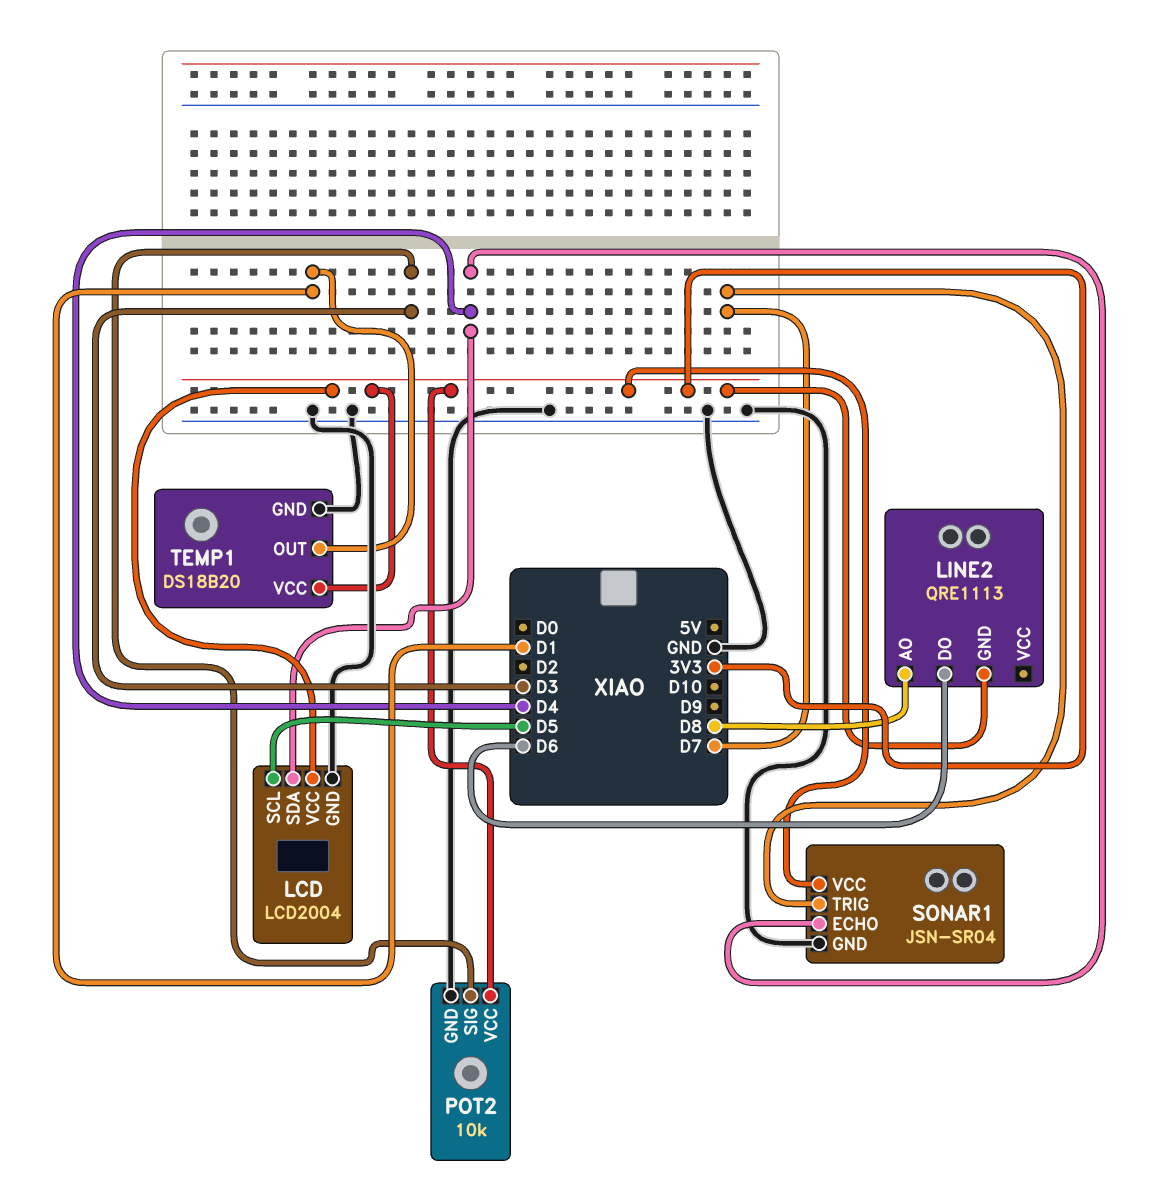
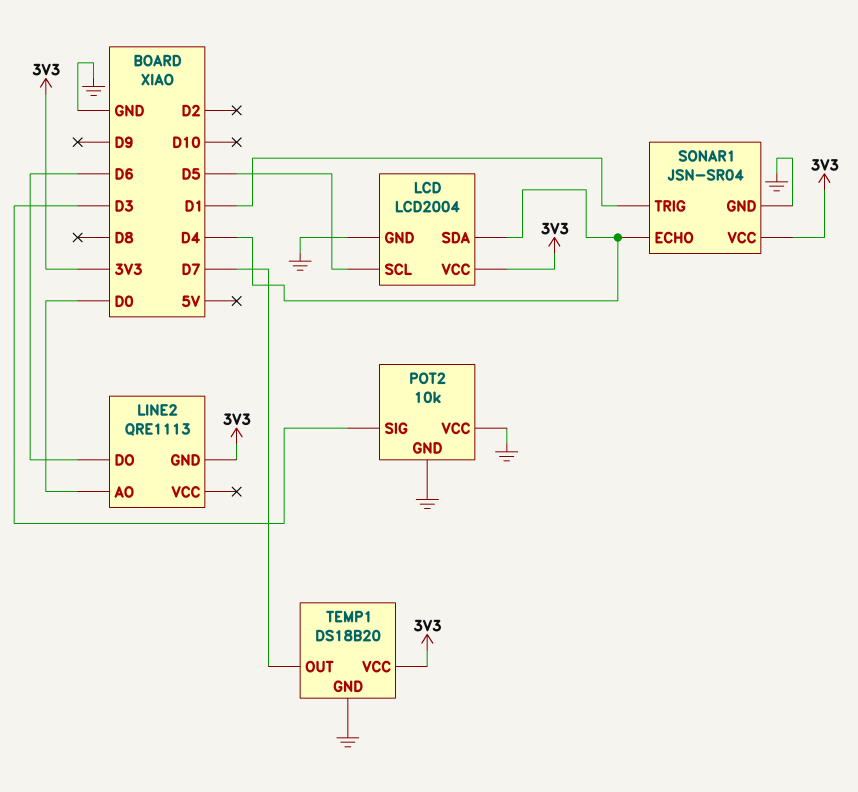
LINE2 pin AO: D8 -> D0
POT2 pin VCC: 3V3 -> GND
SONAR1 pin TRIG: D7 -> D1
TEMP1 pin OUT: D1 -> D7

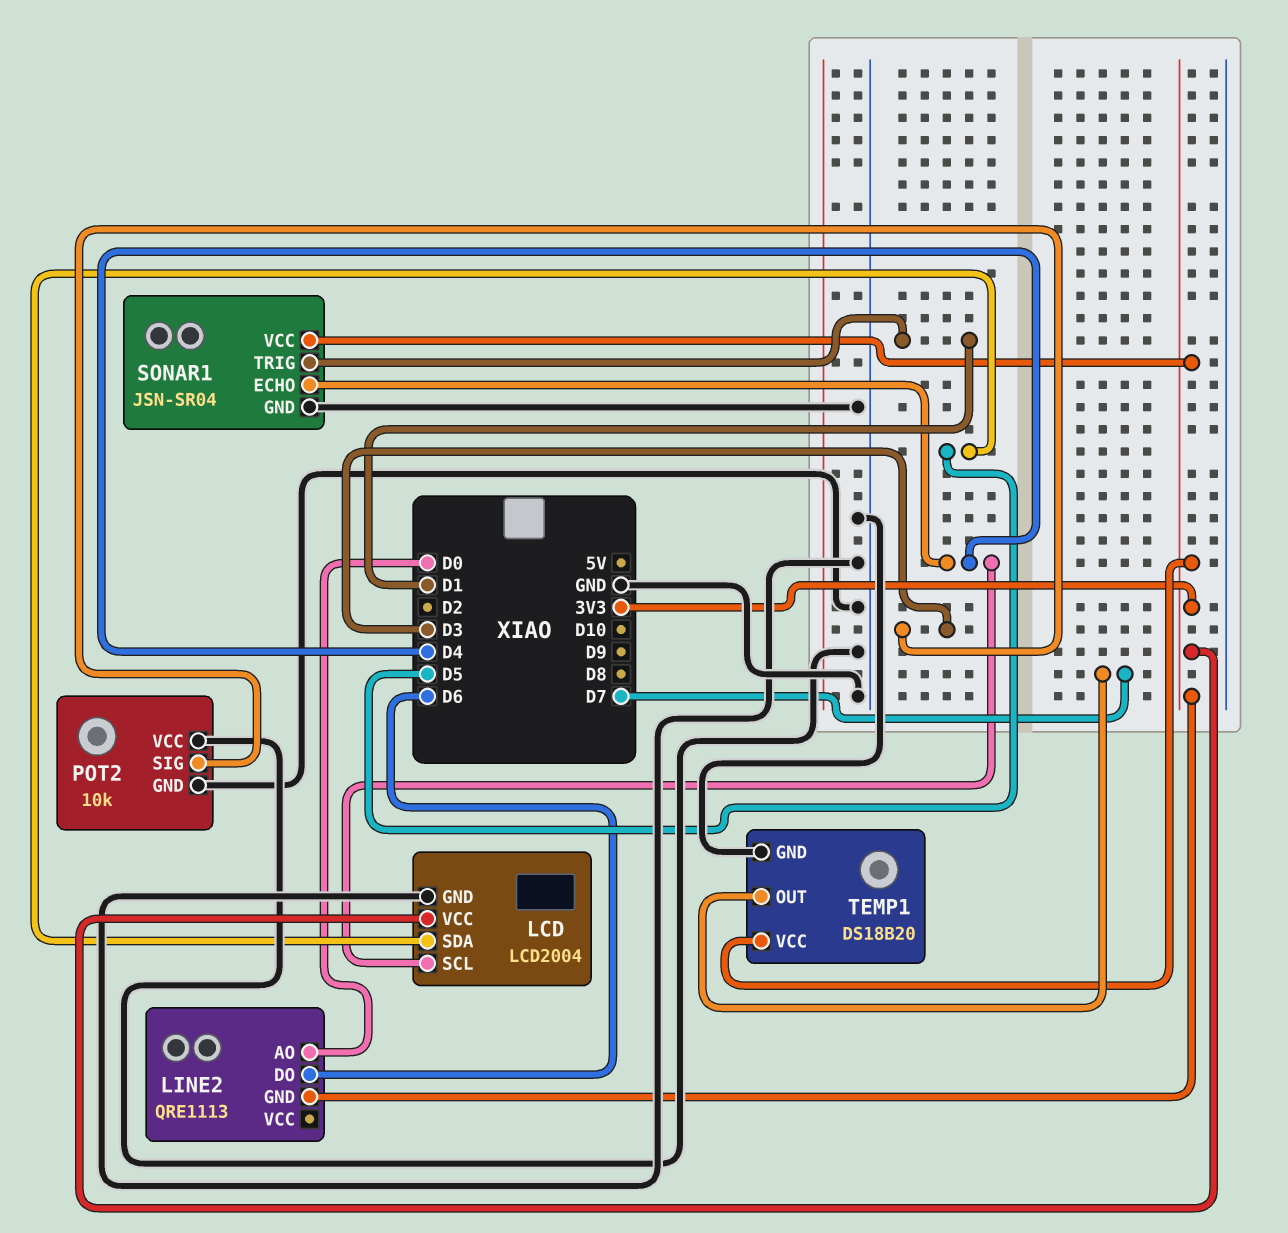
LCD pin SCL: D5 -> D4
LCD pin SDA: D4 -> D5

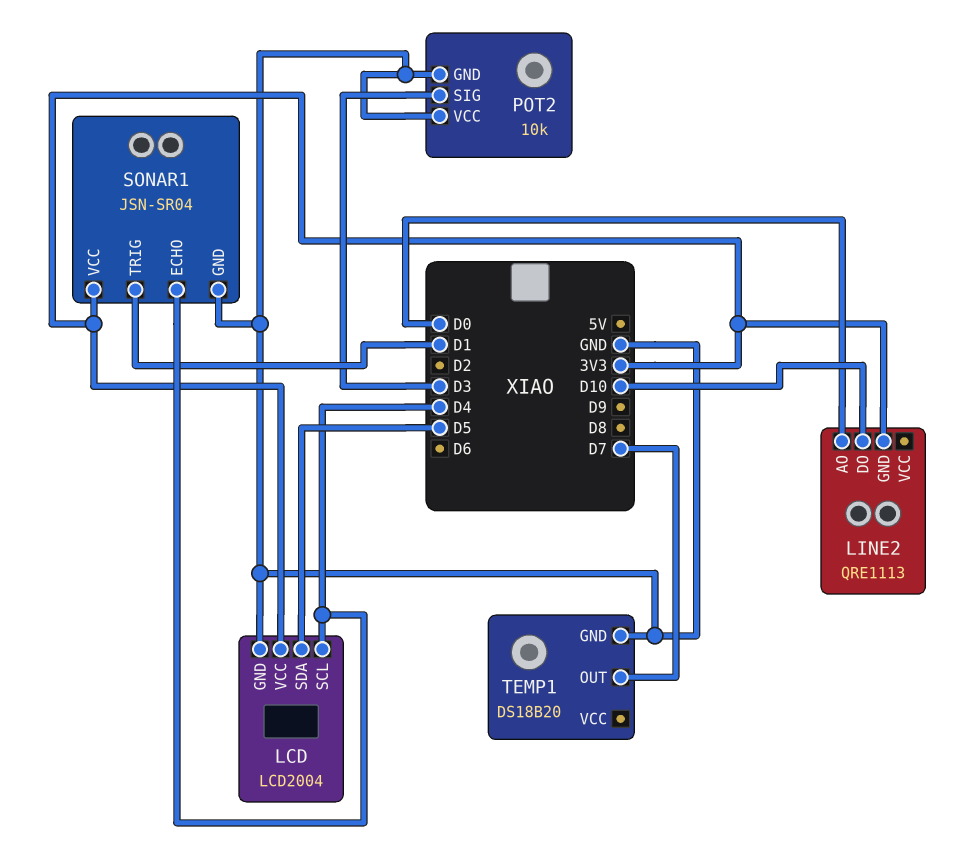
LINE2 pin DO: D6 -> D10
TEMP1 pin VCC: 3V3 -> none

